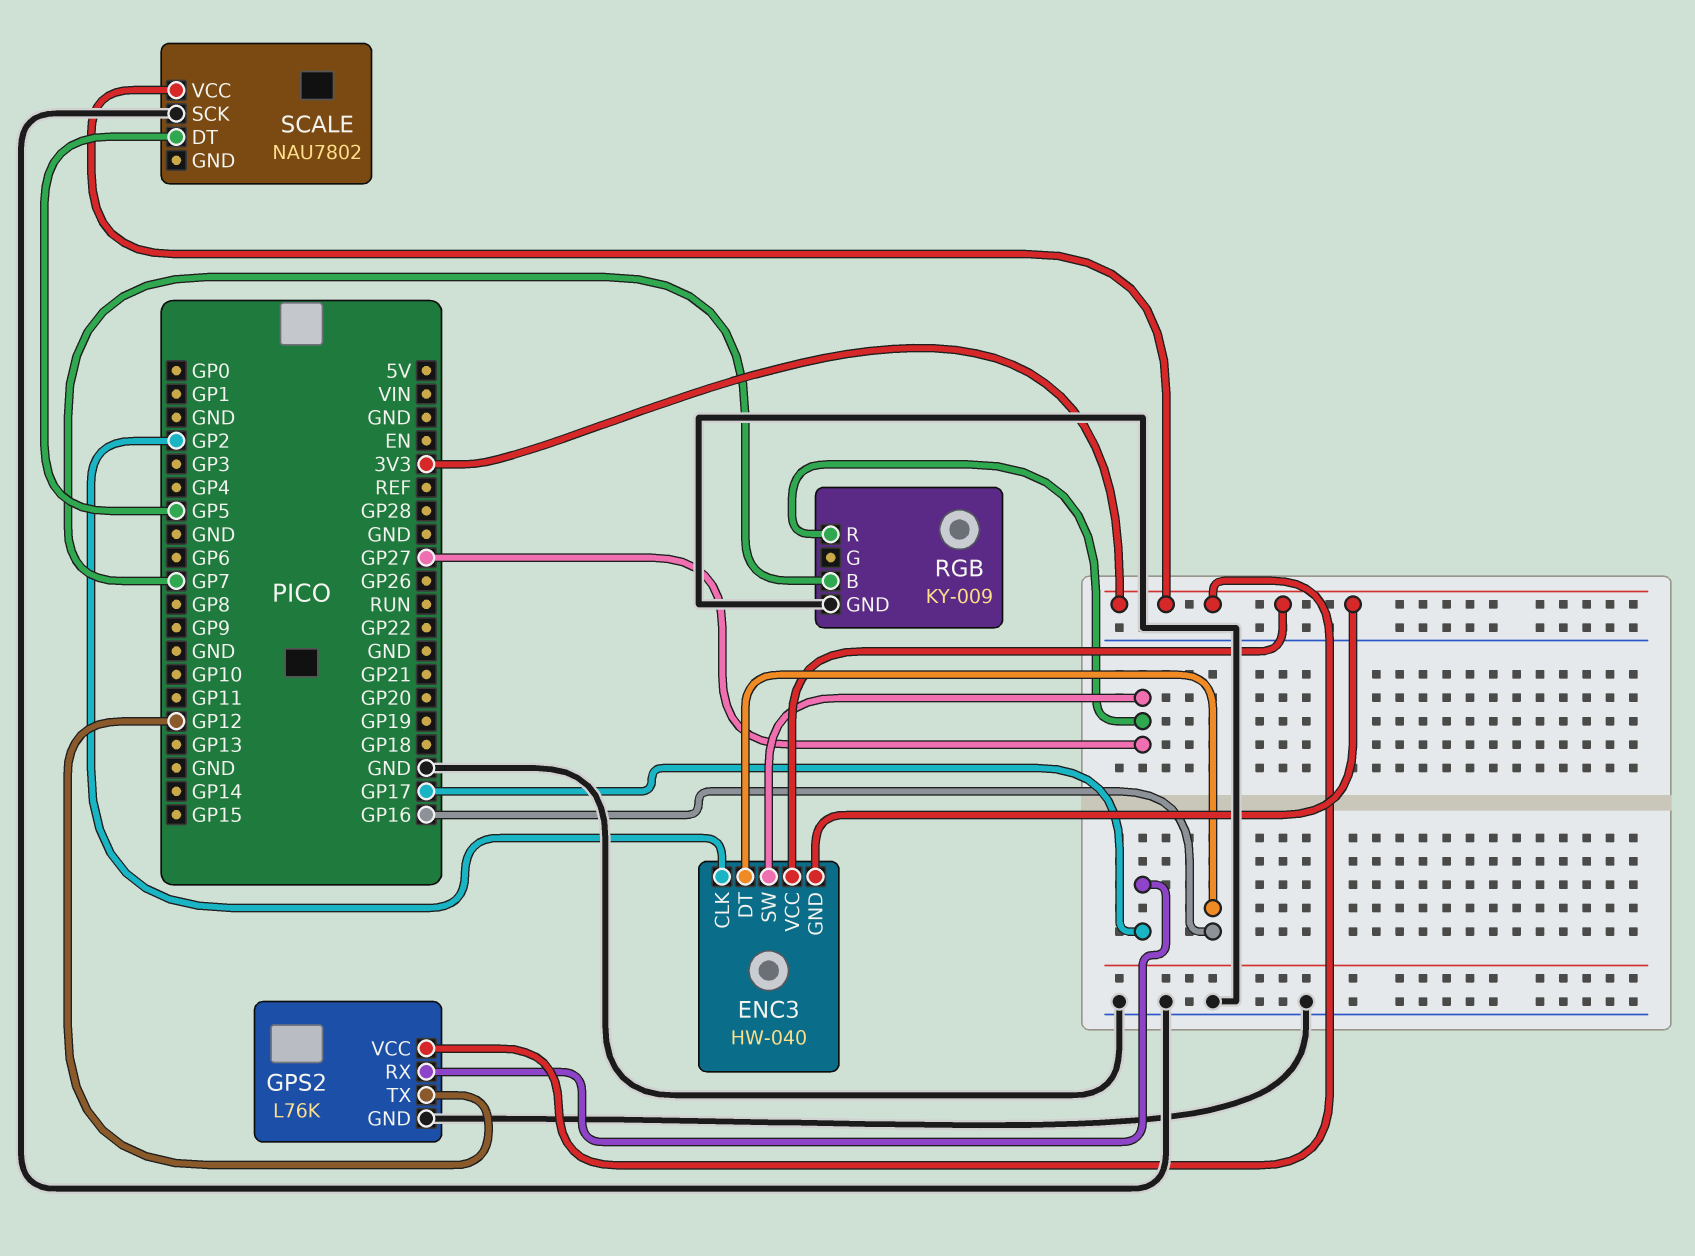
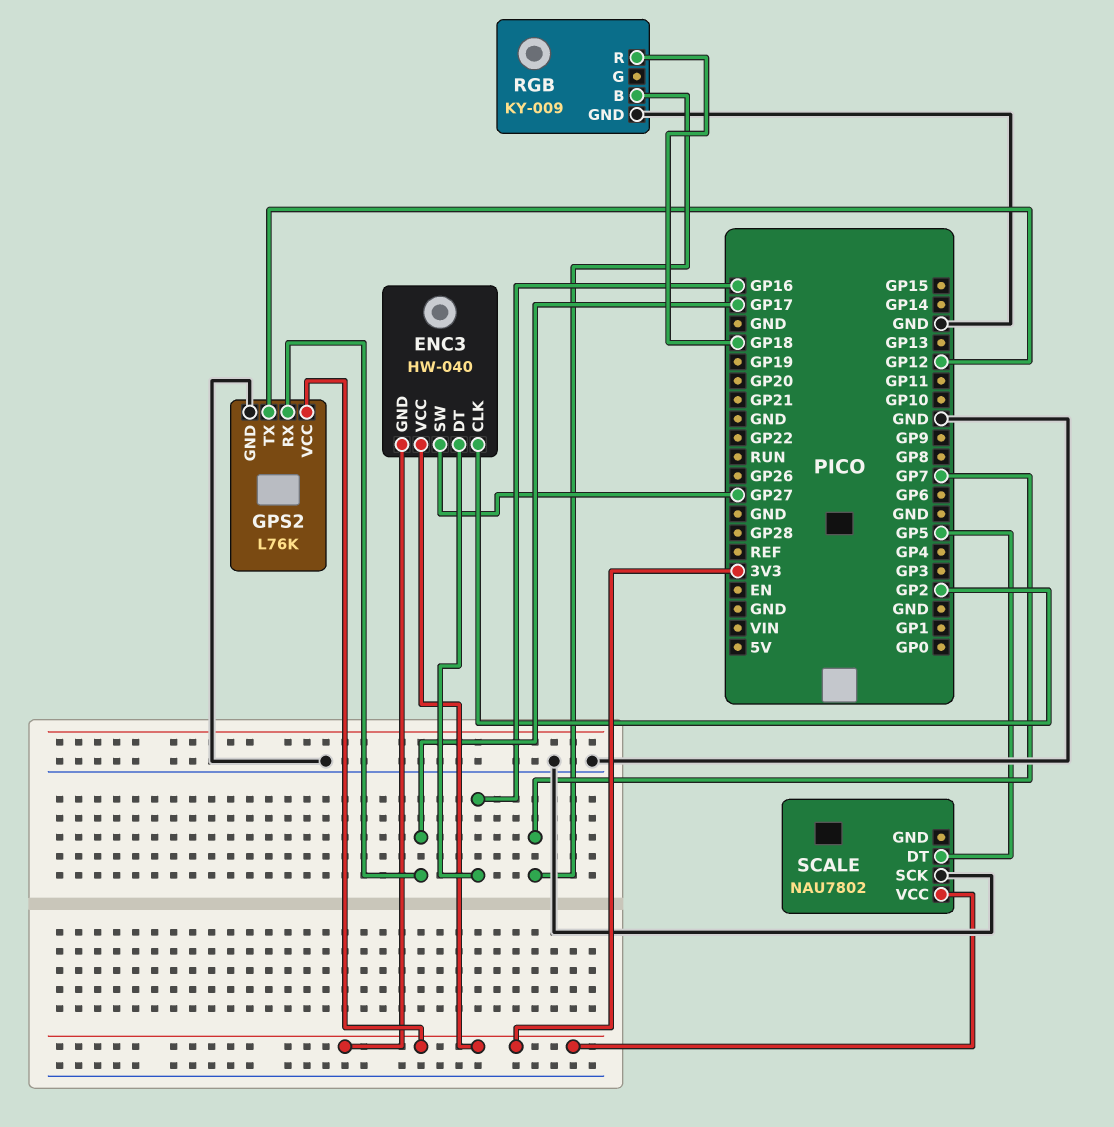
RGB pin R: GP27 -> GP18

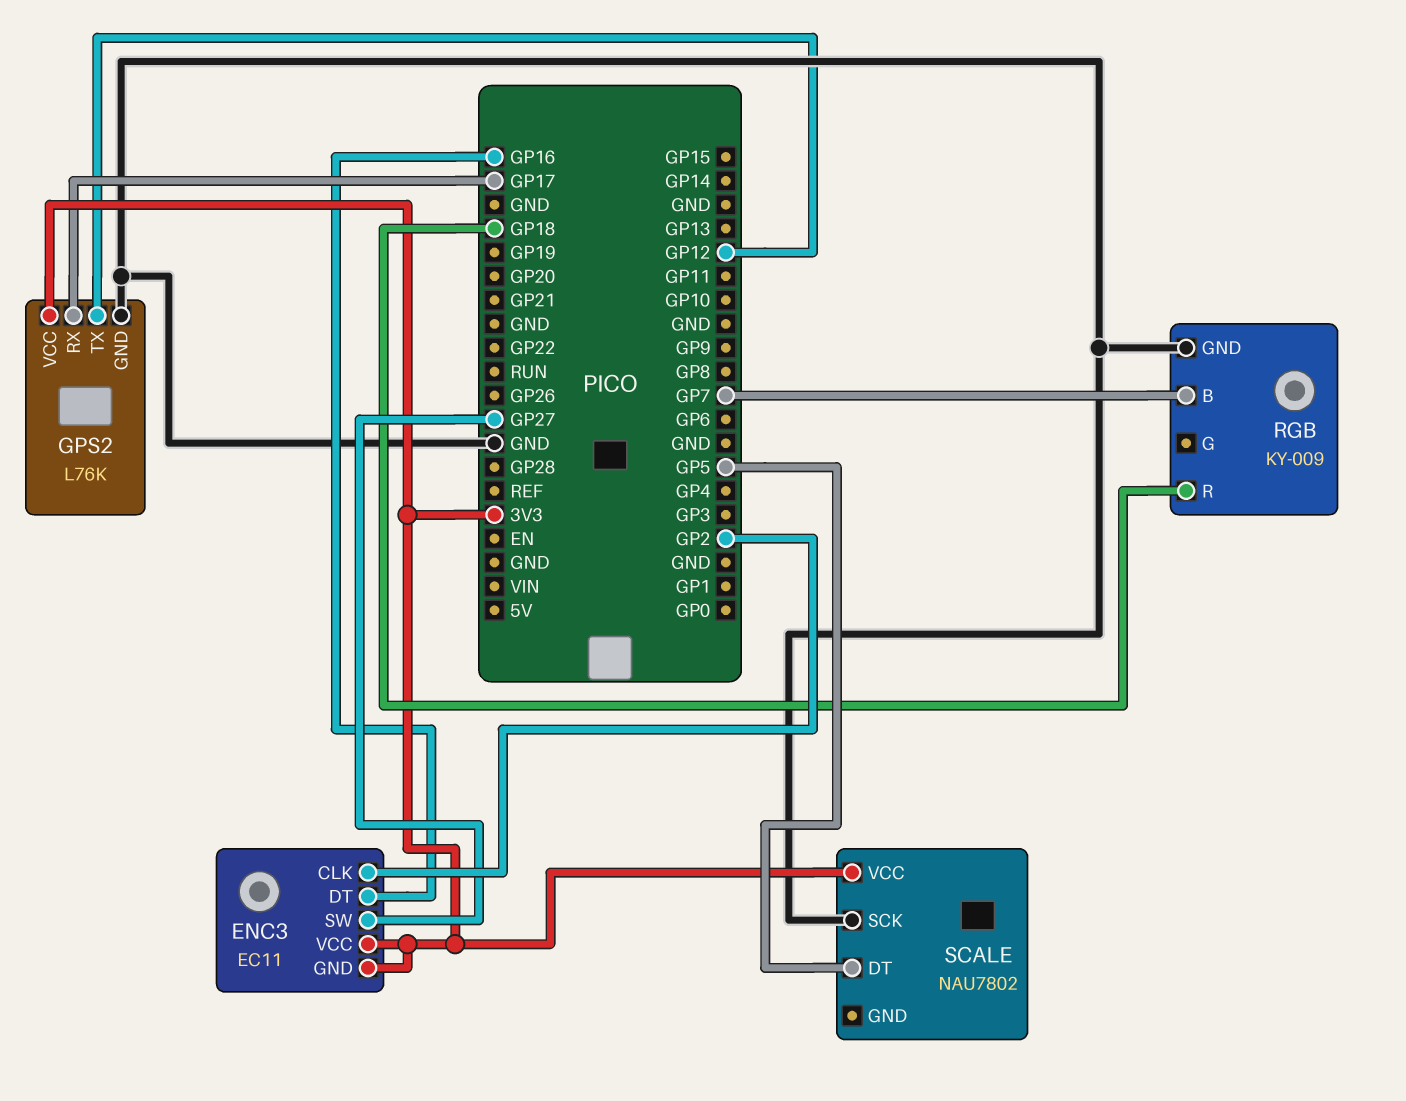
ENC3: HW-040 -> EC11

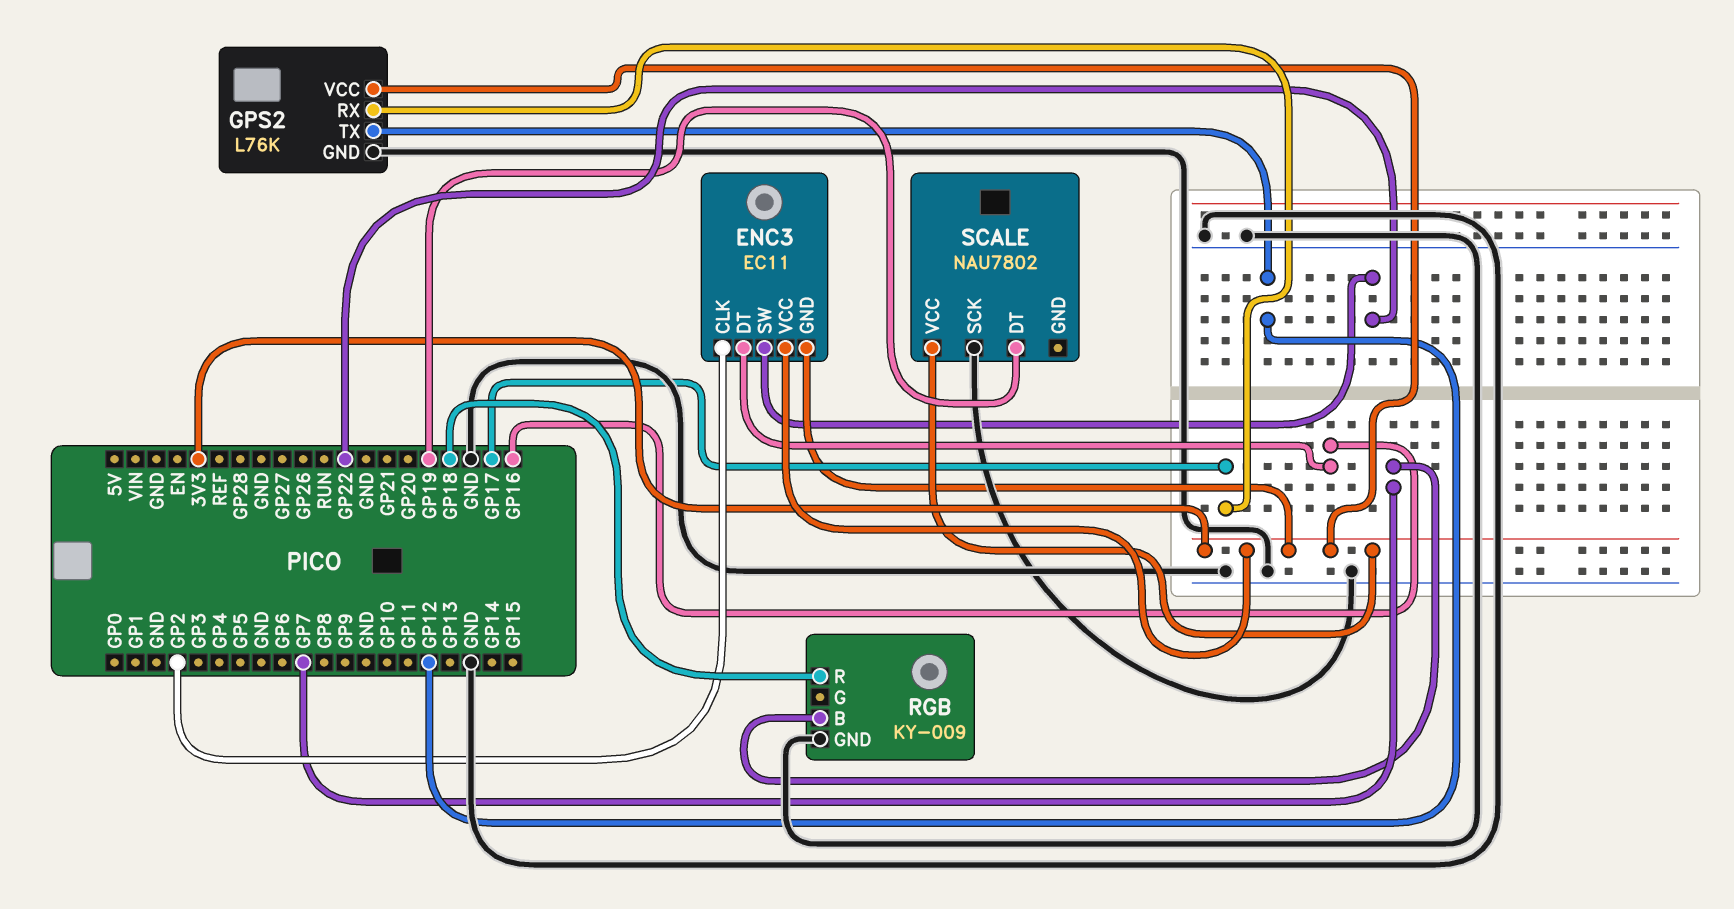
ENC3 pin SW: GP27 -> GP22
SCALE pin DT: GP5 -> GP19

